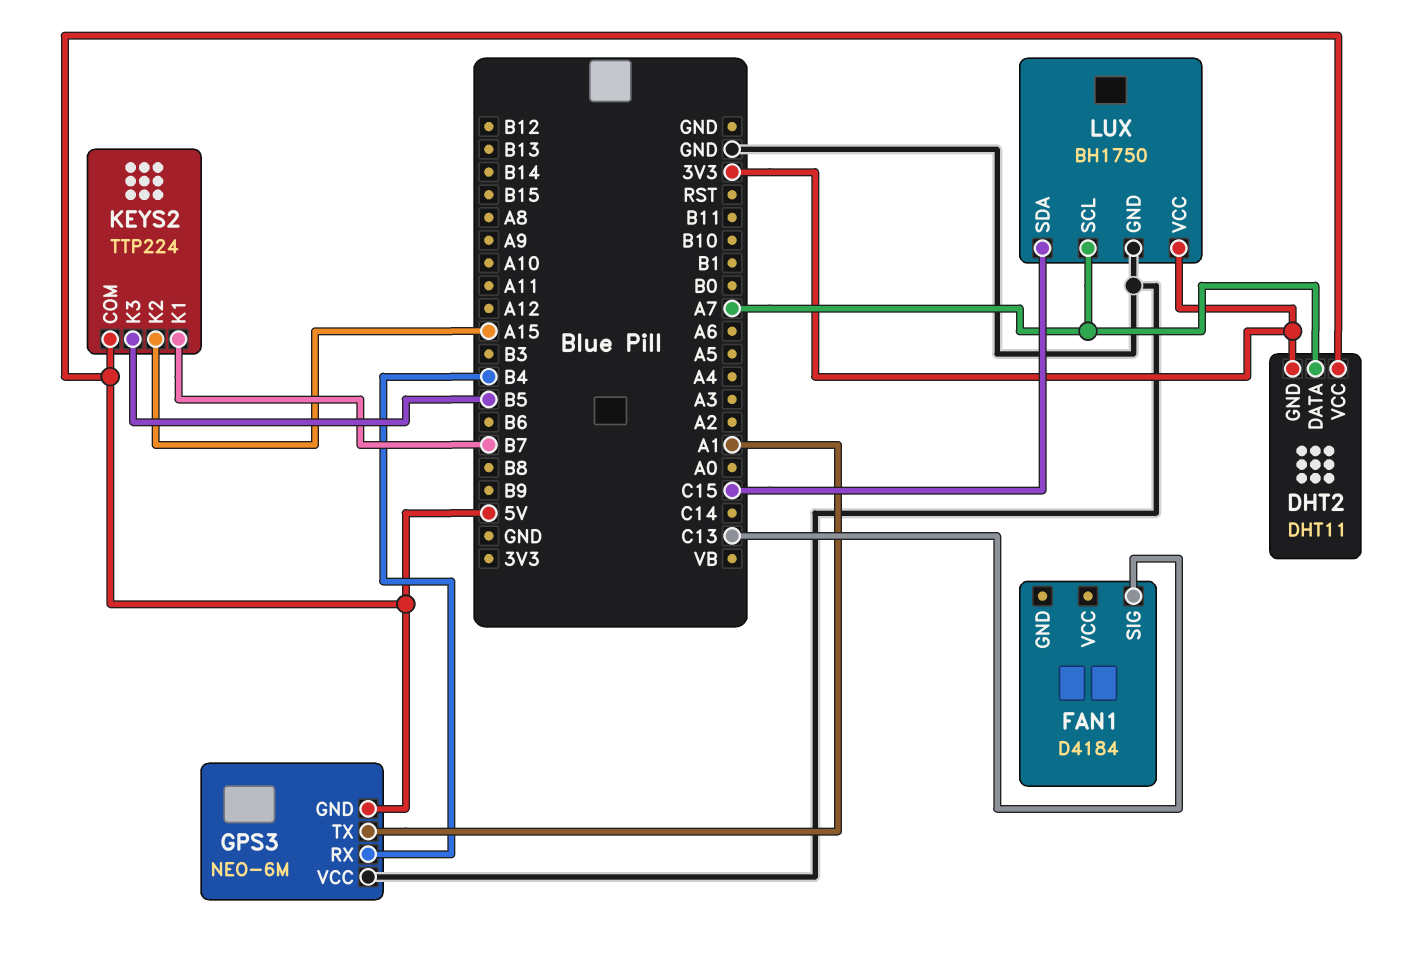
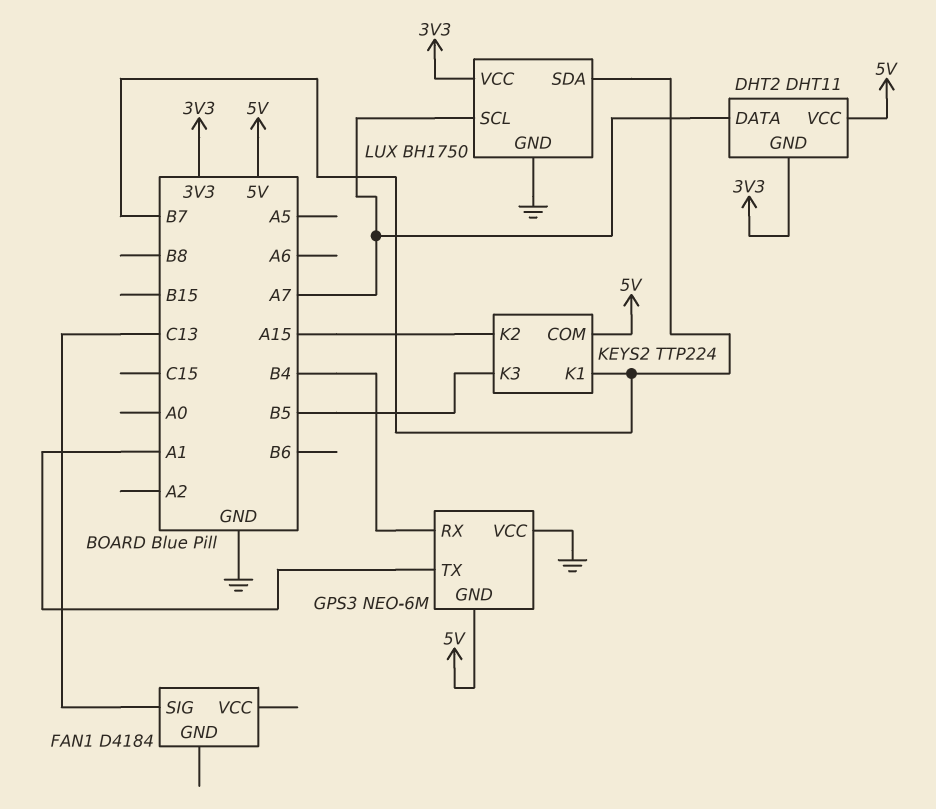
LUX pin SDA: C15 -> B7

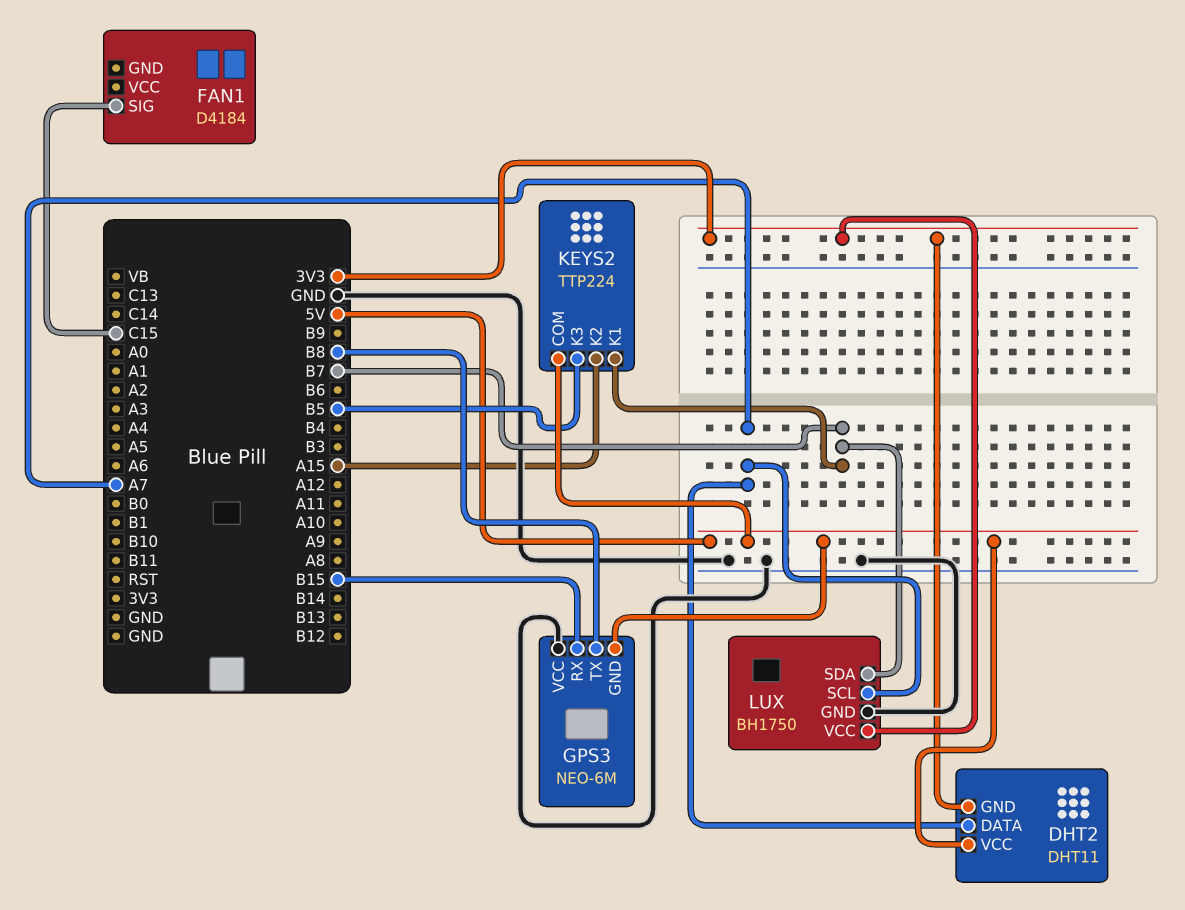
FAN1 pin SIG: C13 -> C15
GPS3 pin RX: B4 -> B15
GPS3 pin TX: A1 -> B8

